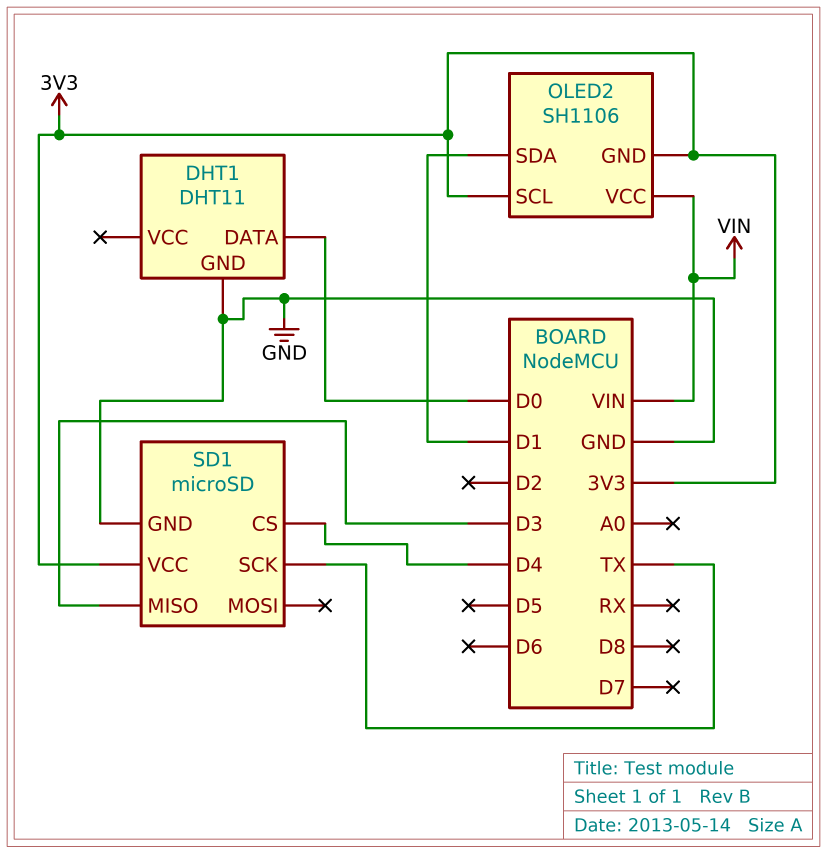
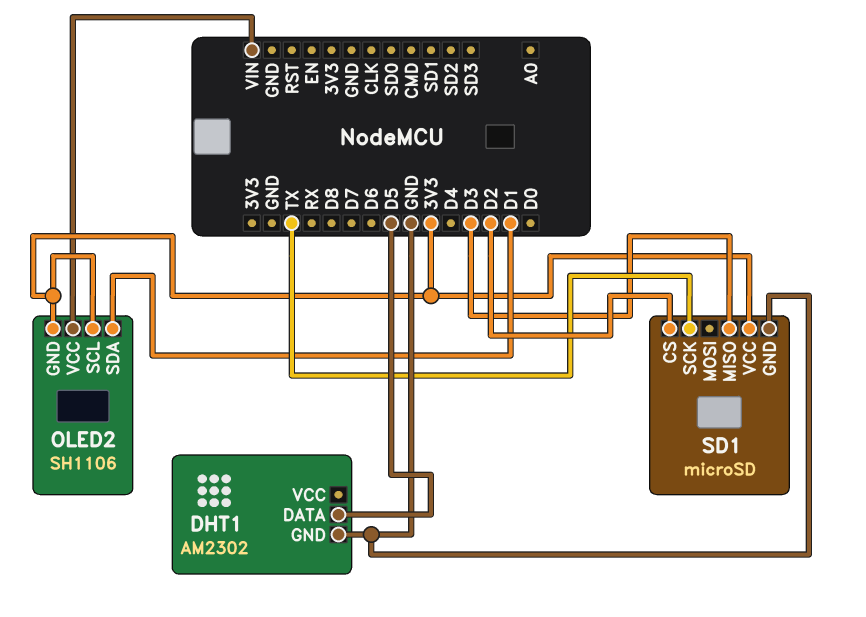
DHT1: DHT11 -> AM2302
DHT1 pin DATA: D0 -> D5
SD1 pin CS: D4 -> D2

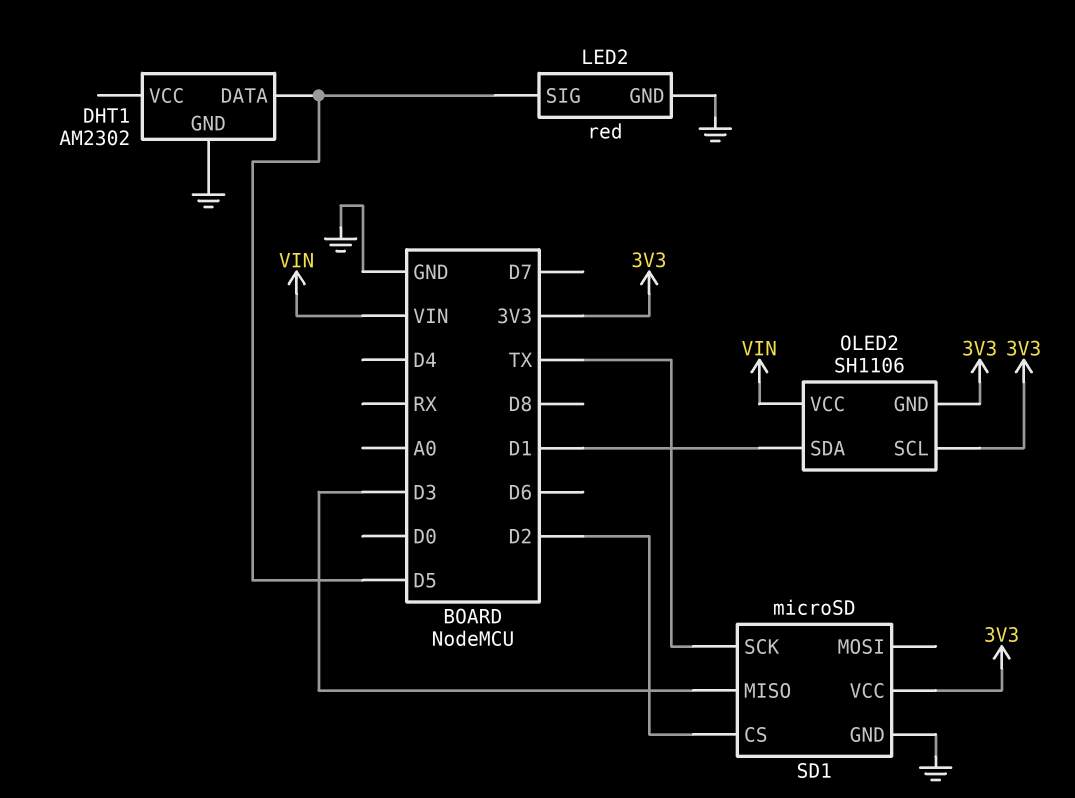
LED2: none -> red
LED2 pin GND: none -> GND
LED2 pin SIG: none -> D5

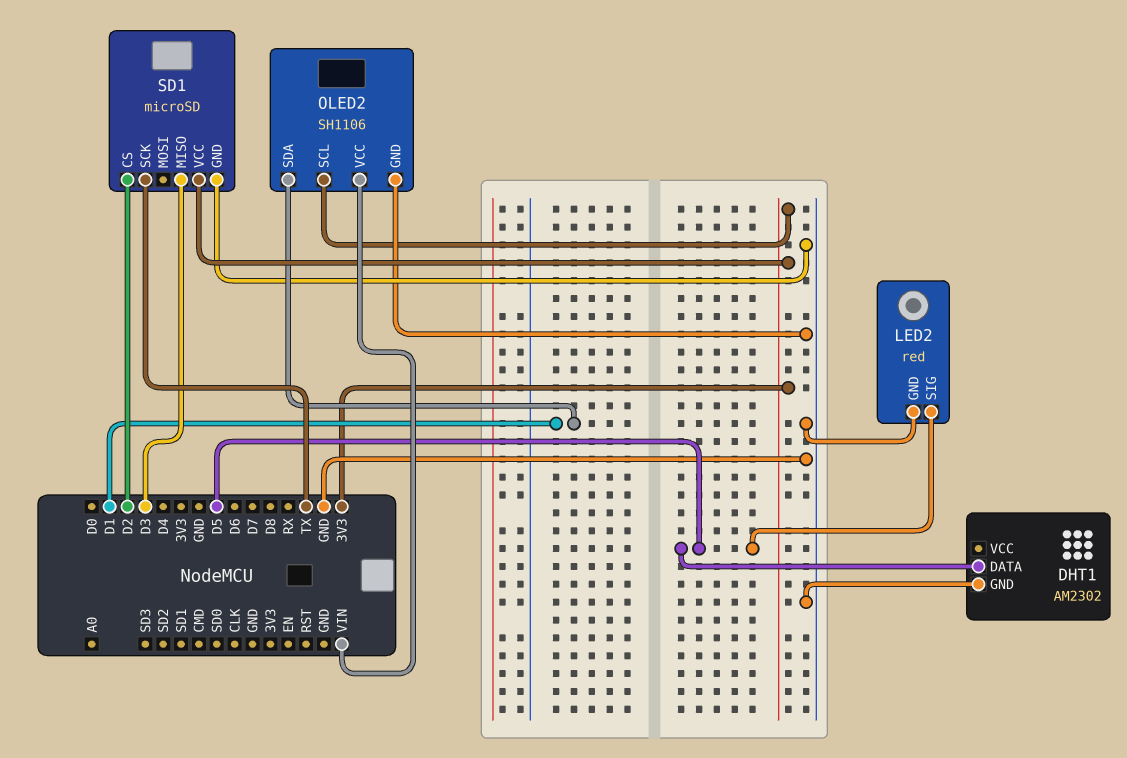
OLED2 pin GND: 3V3 -> GND

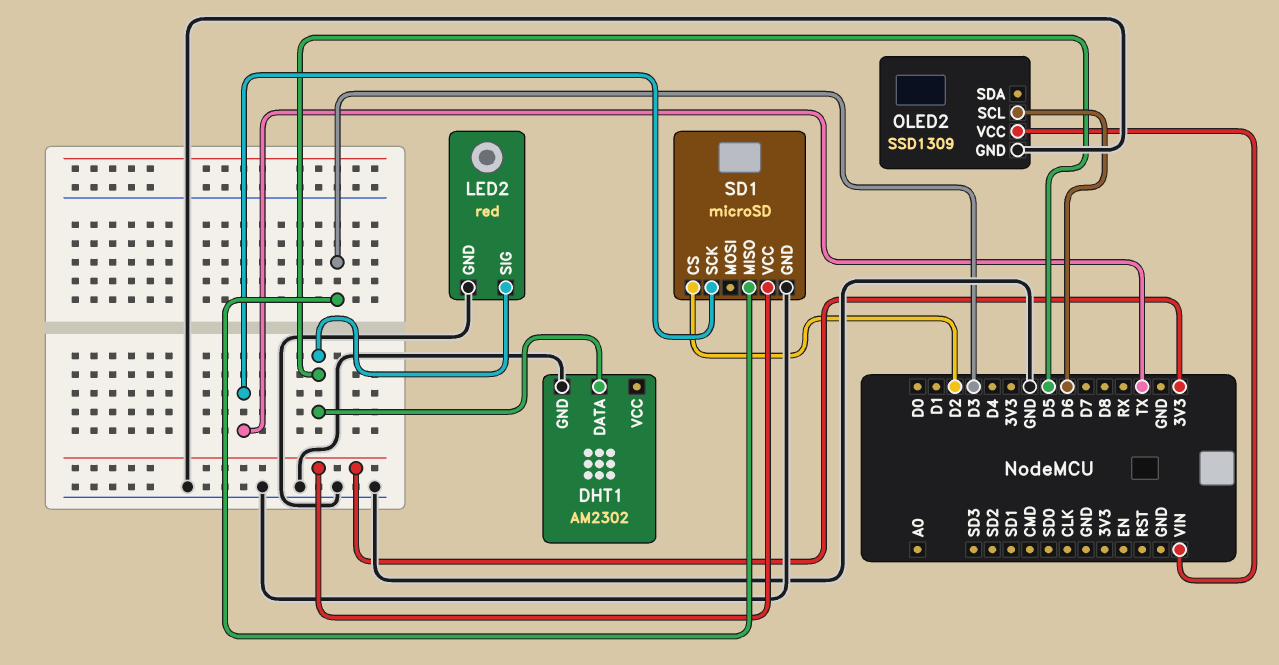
OLED2: SH1106 -> SSD1309
OLED2 pin SCL: 3V3 -> D6
OLED2 pin SDA: D1 -> none

